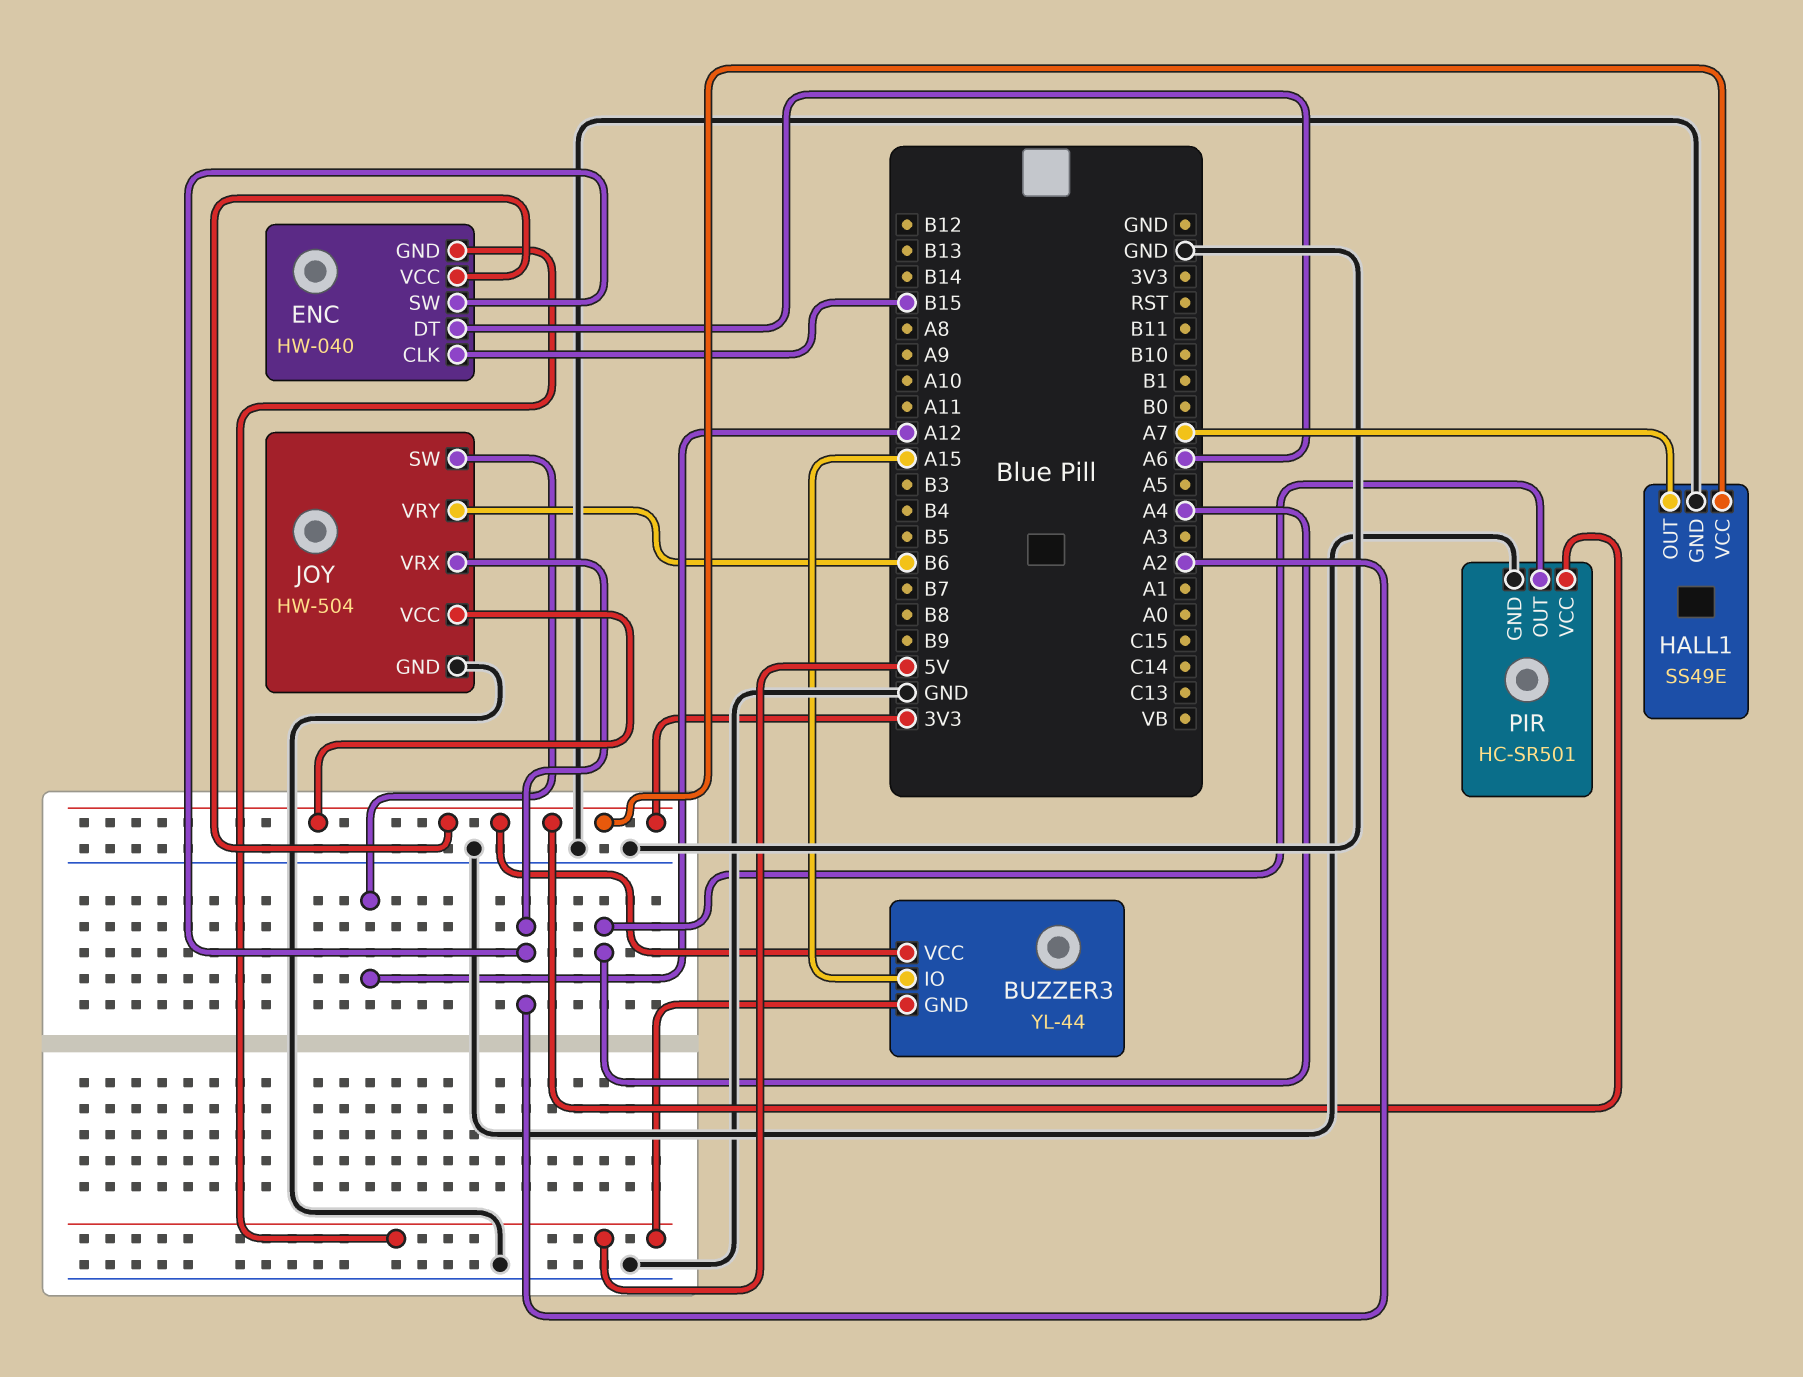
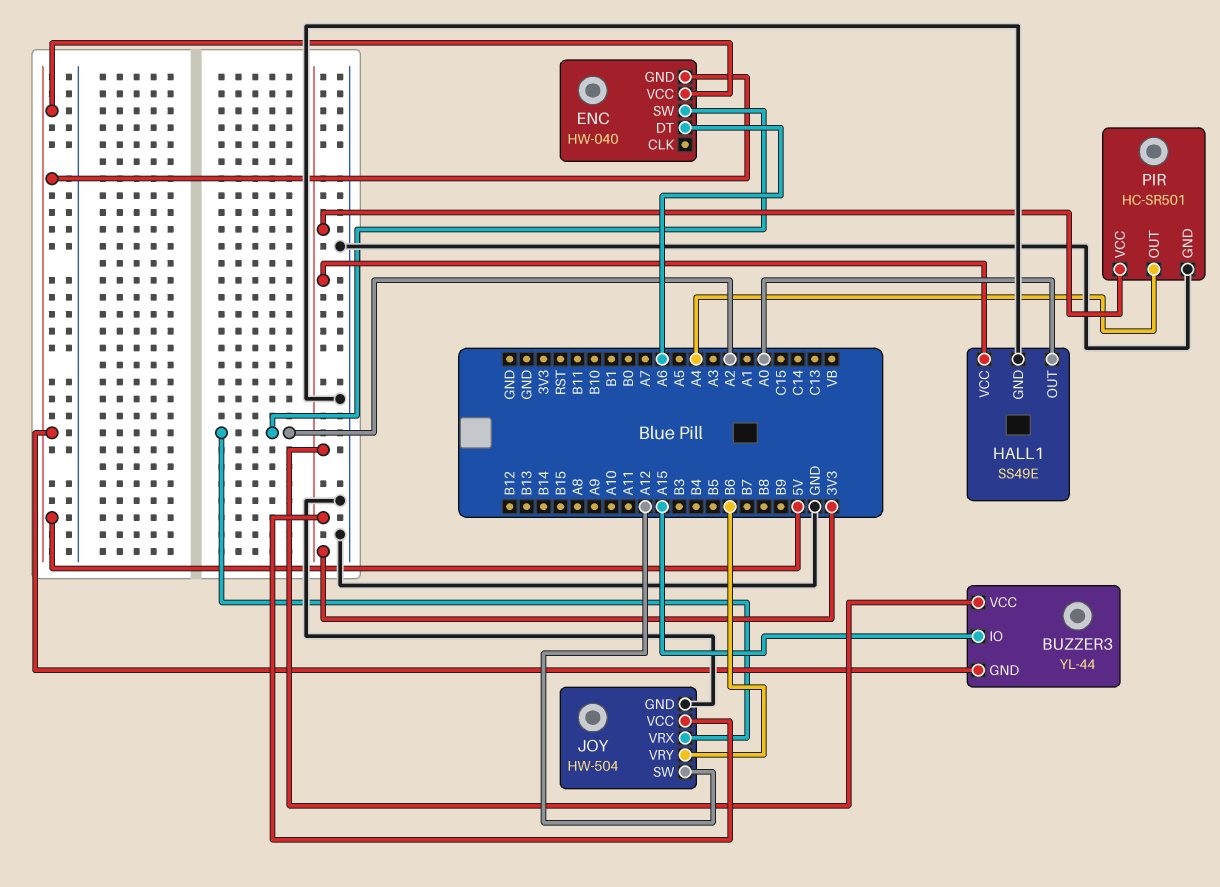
ENC pin CLK: B15 -> none
ENC pin VCC: 3V3 -> 5V
HALL1 pin OUT: A7 -> A0

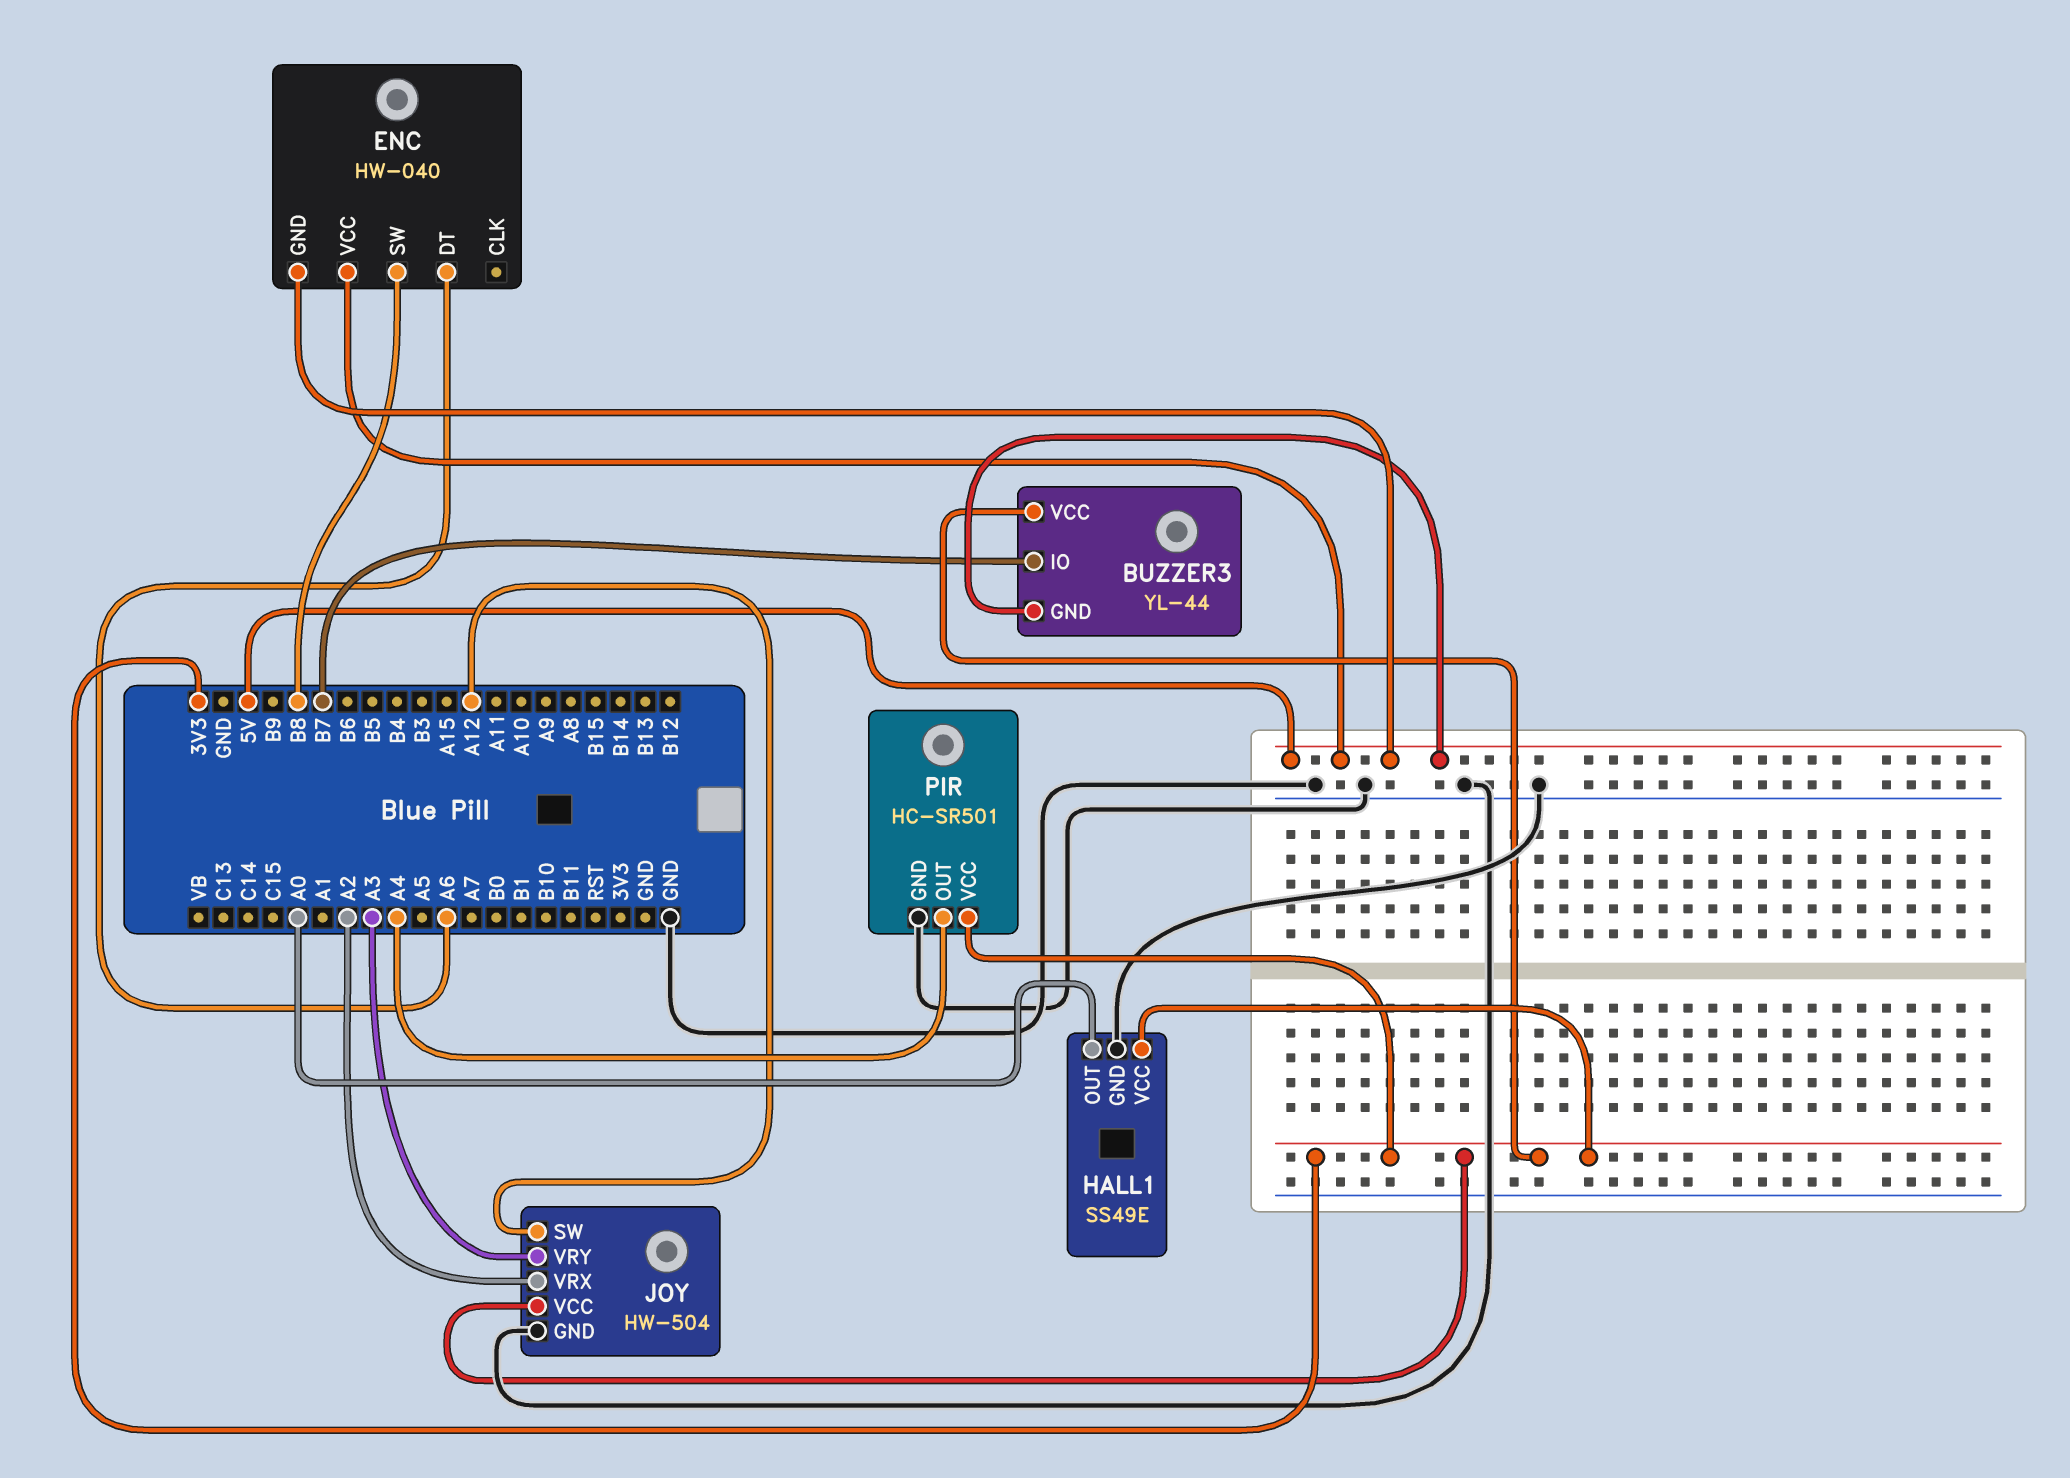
BUZZER3 pin IO: A15 -> B7
ENC pin SW: A2 -> B8
JOY pin VRY: B6 -> A3

